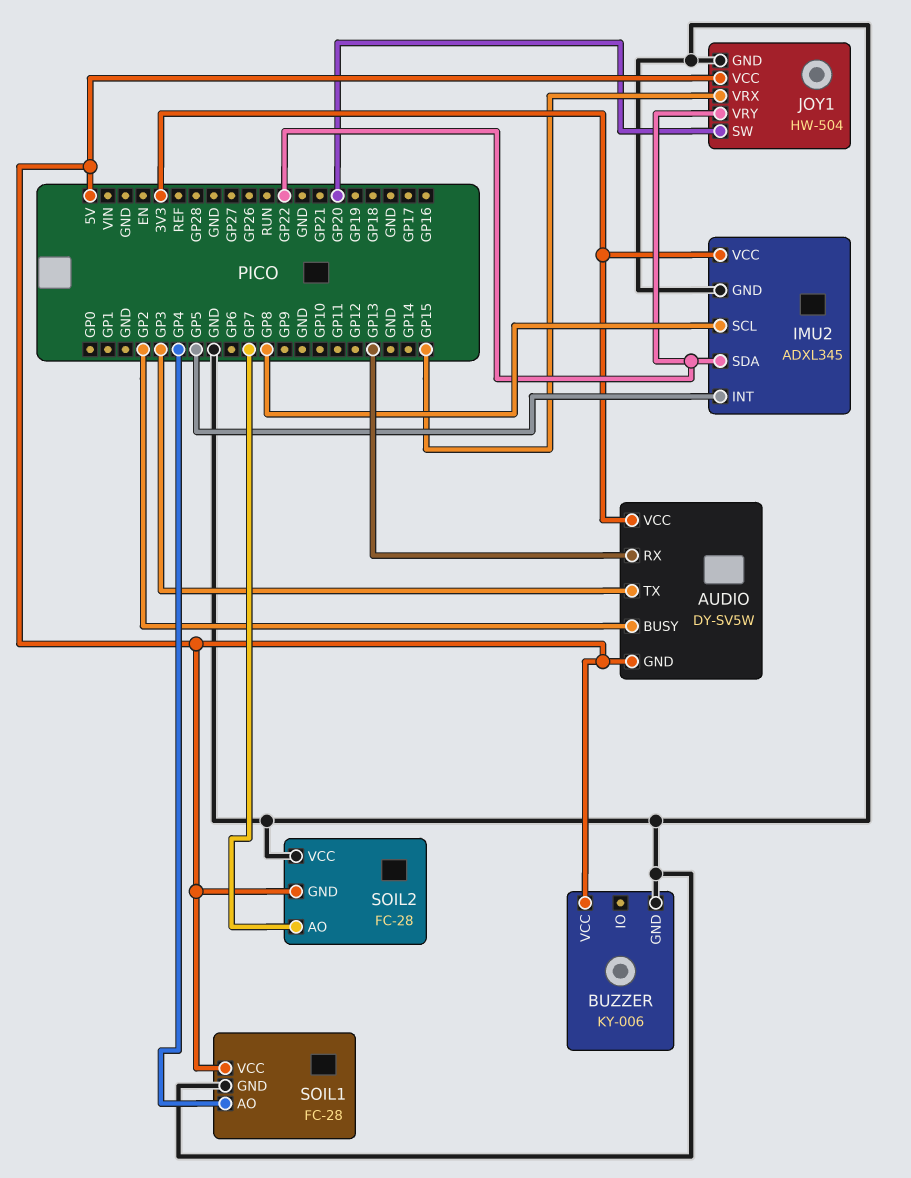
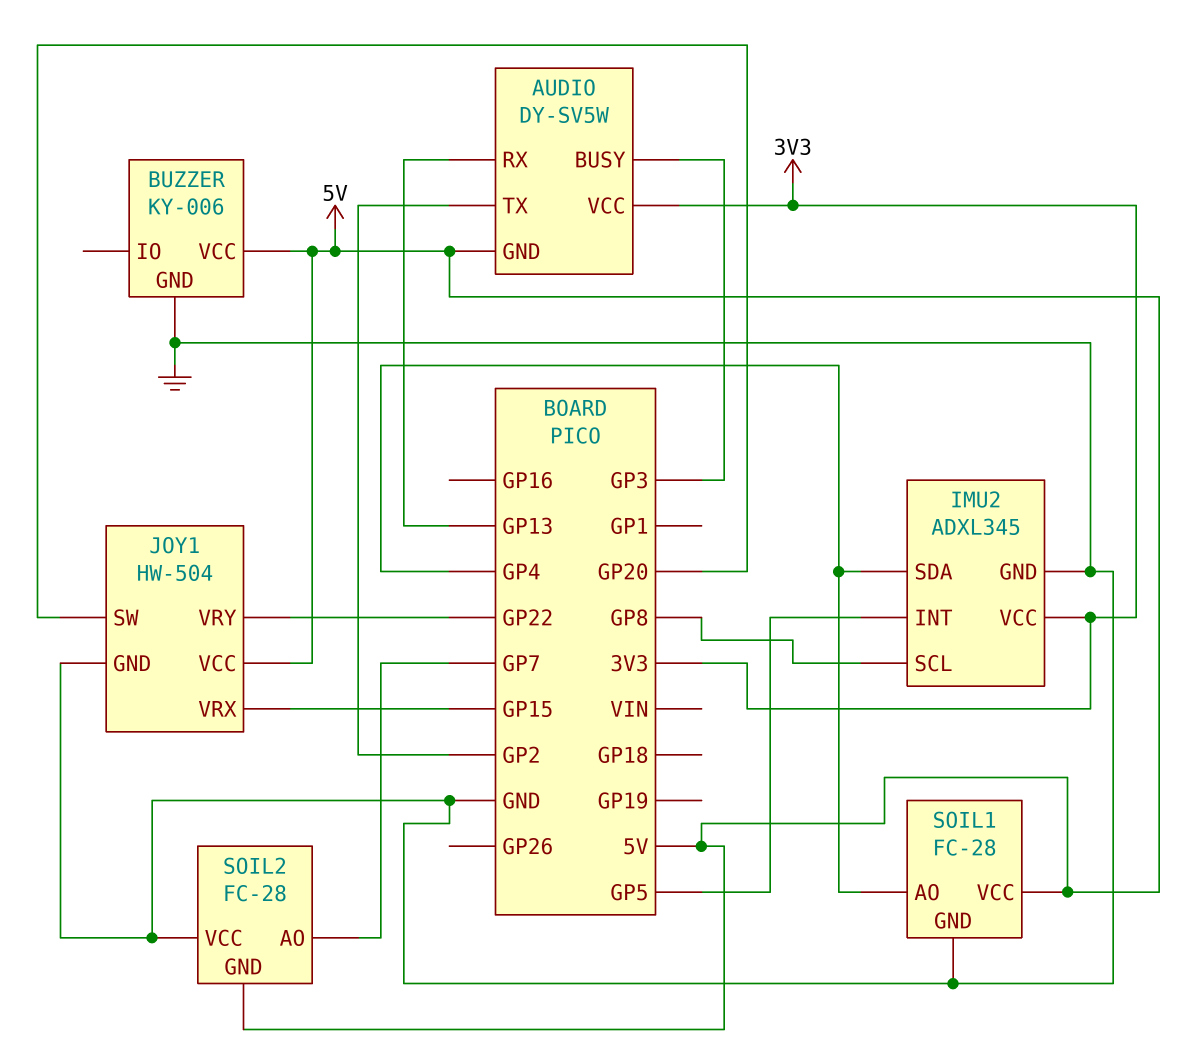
AUDIO pin BUSY: GP2 -> GP3
AUDIO pin TX: GP3 -> GP2
IMU2 pin SDA: GP22 -> GP4

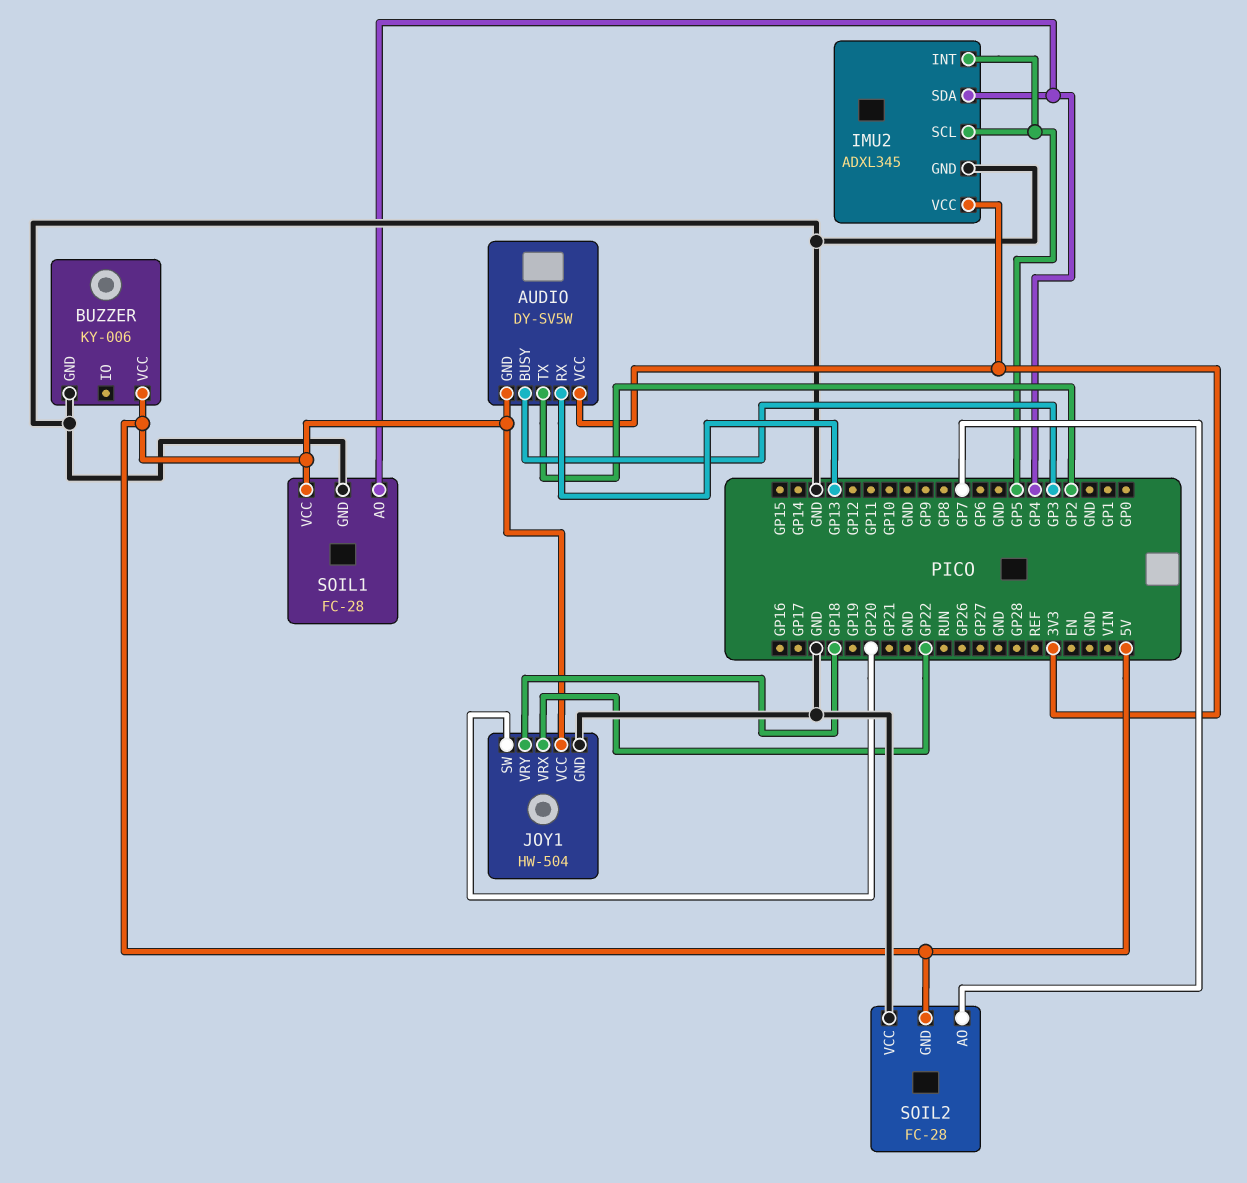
IMU2 pin SCL: GP8 -> GP5
JOY1 pin VRX: GP15 -> GP22
JOY1 pin VRY: GP22 -> GP18

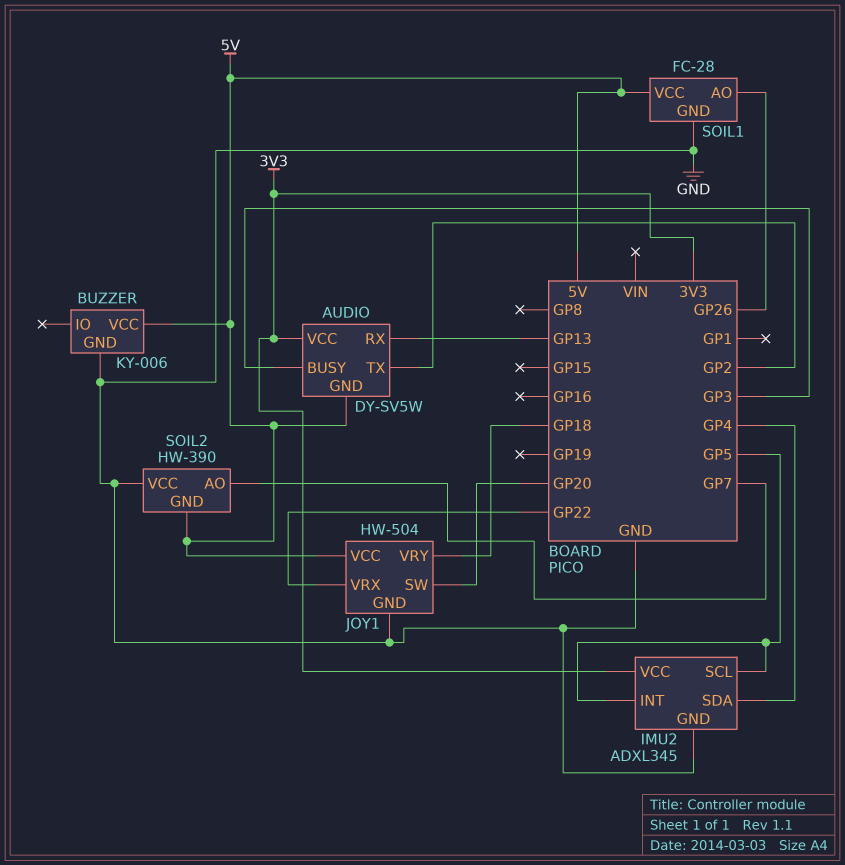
SOIL1 pin AO: GP4 -> GP26
SOIL2: FC-28 -> HW-390

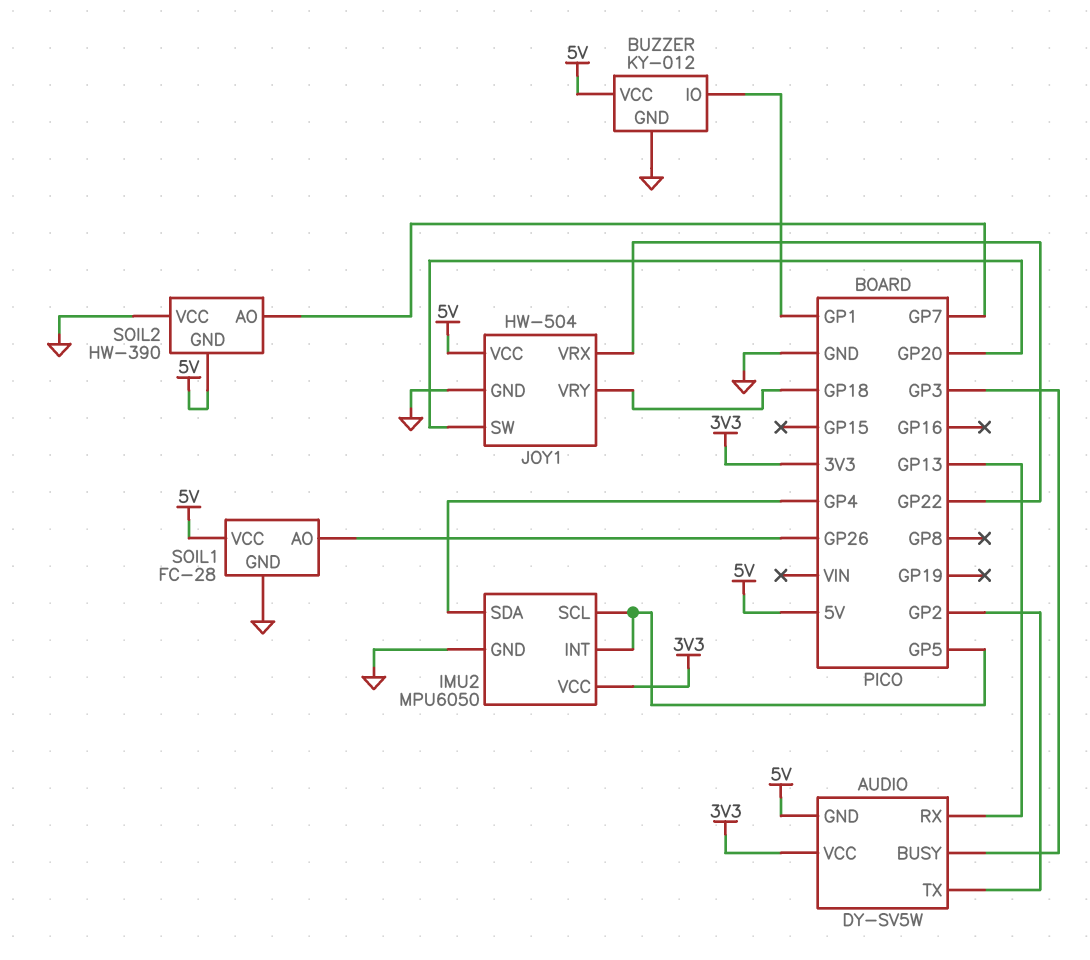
BUZZER: KY-006 -> KY-012
BUZZER pin IO: none -> GP1
IMU2: ADXL345 -> MPU6050

